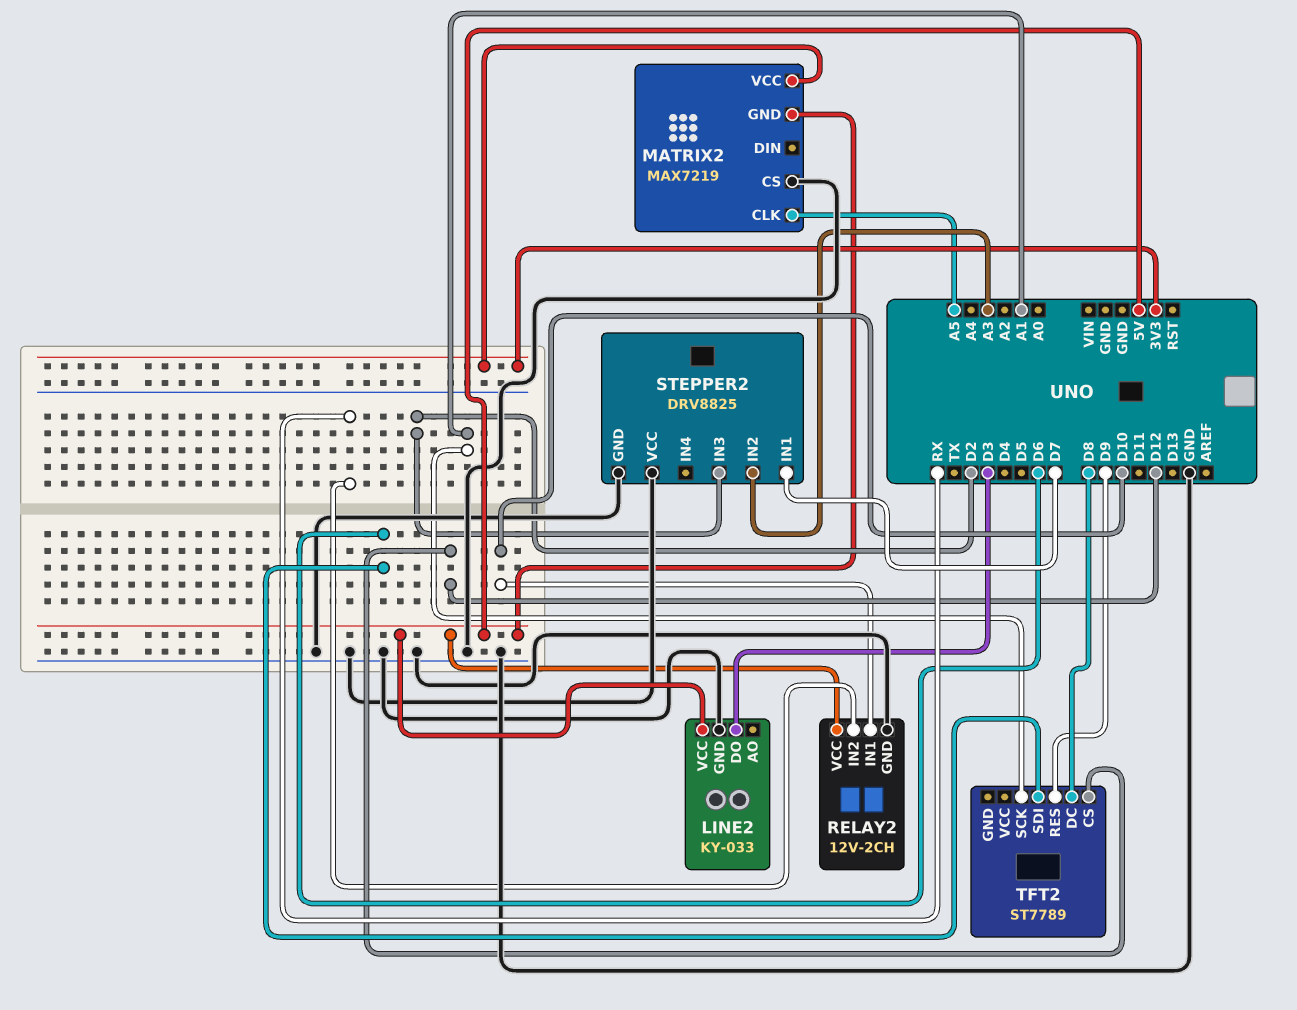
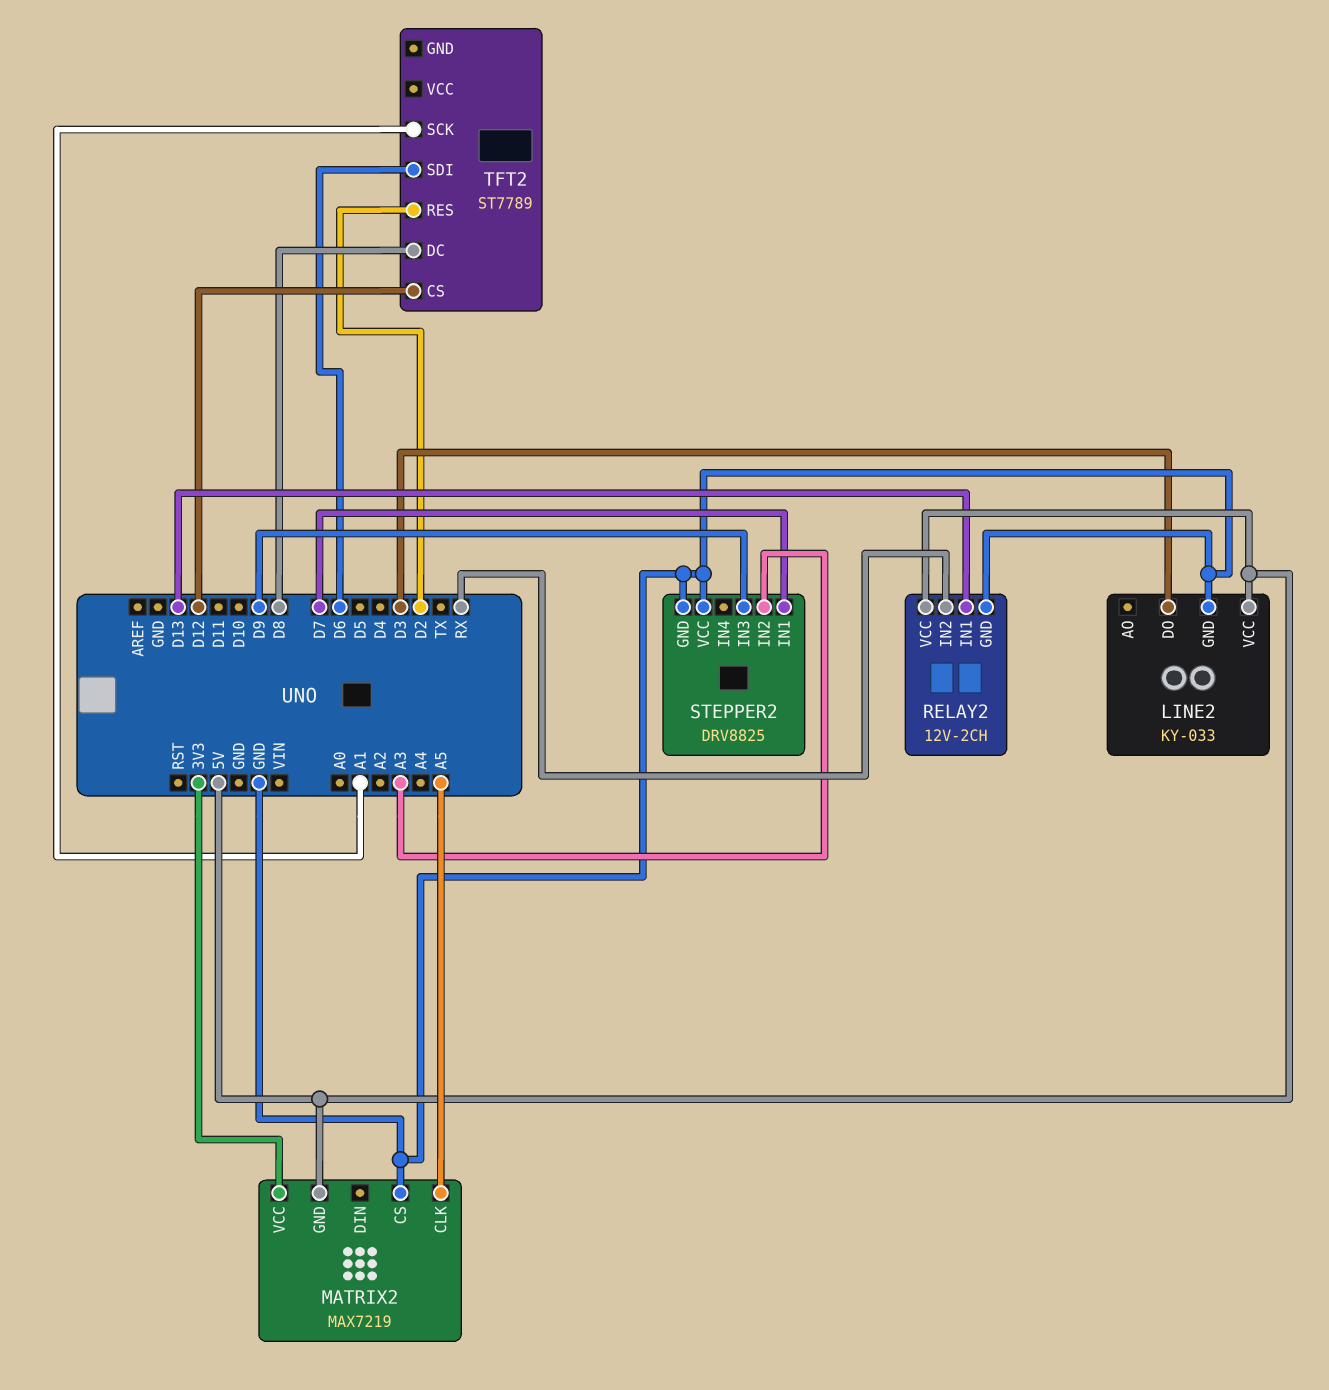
RELAY2 pin IN1: D10 -> D13
STEPPER2 pin IN3: D2 -> D9
TFT2 pin RES: D9 -> D2

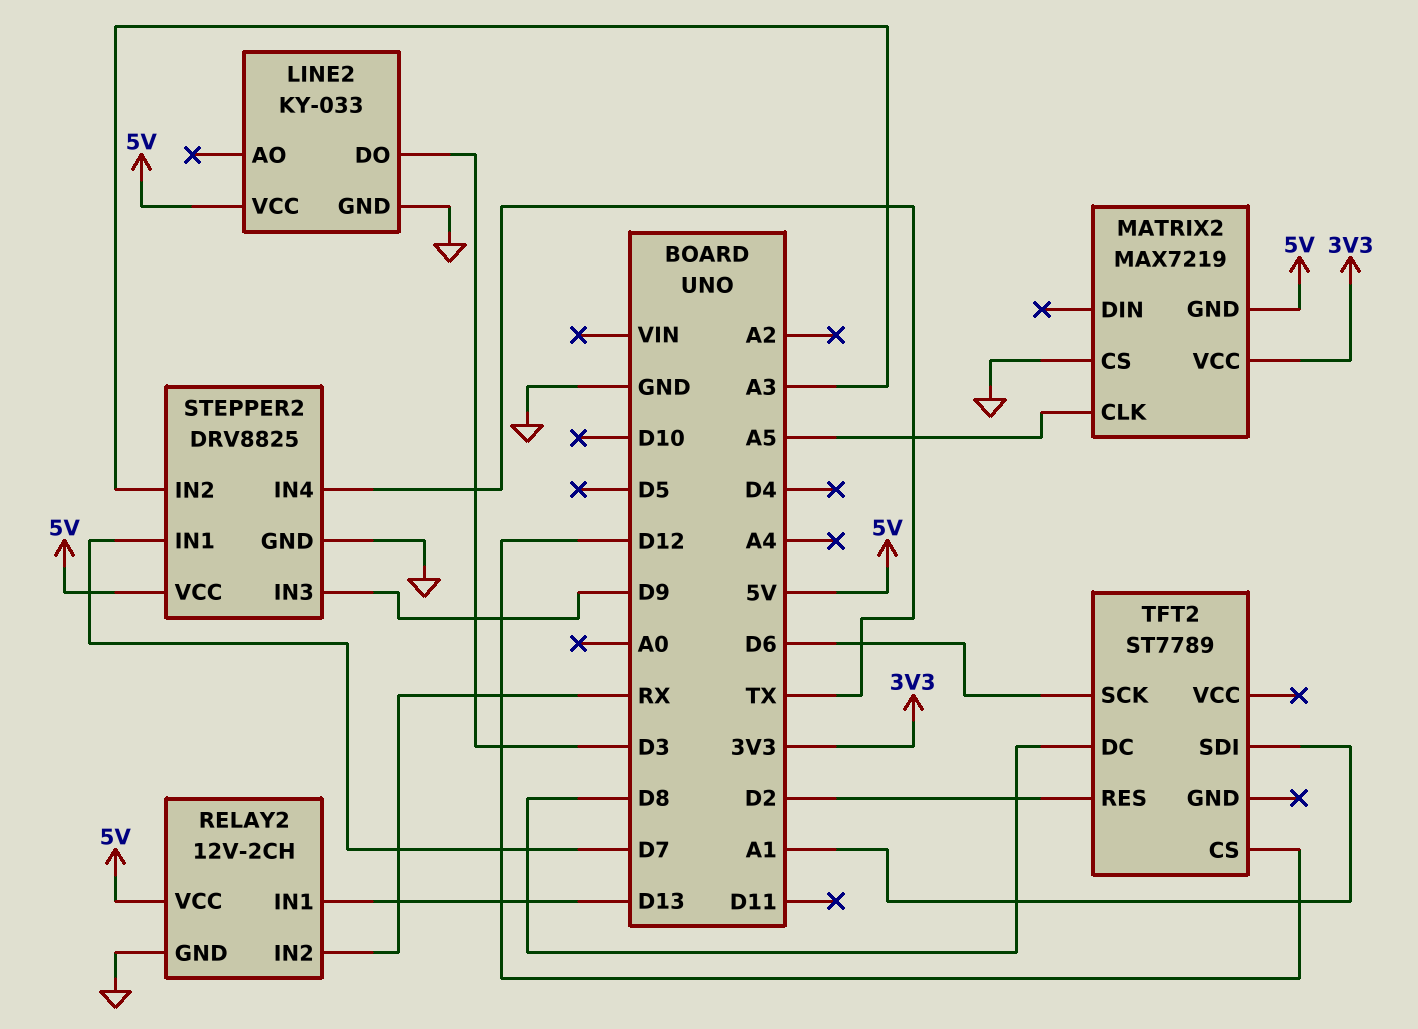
STEPPER2 pin IN4: none -> TX
STEPPER2 pin VCC: GND -> 5V
TFT2 pin SCK: A1 -> D6
TFT2 pin SDI: D6 -> A1

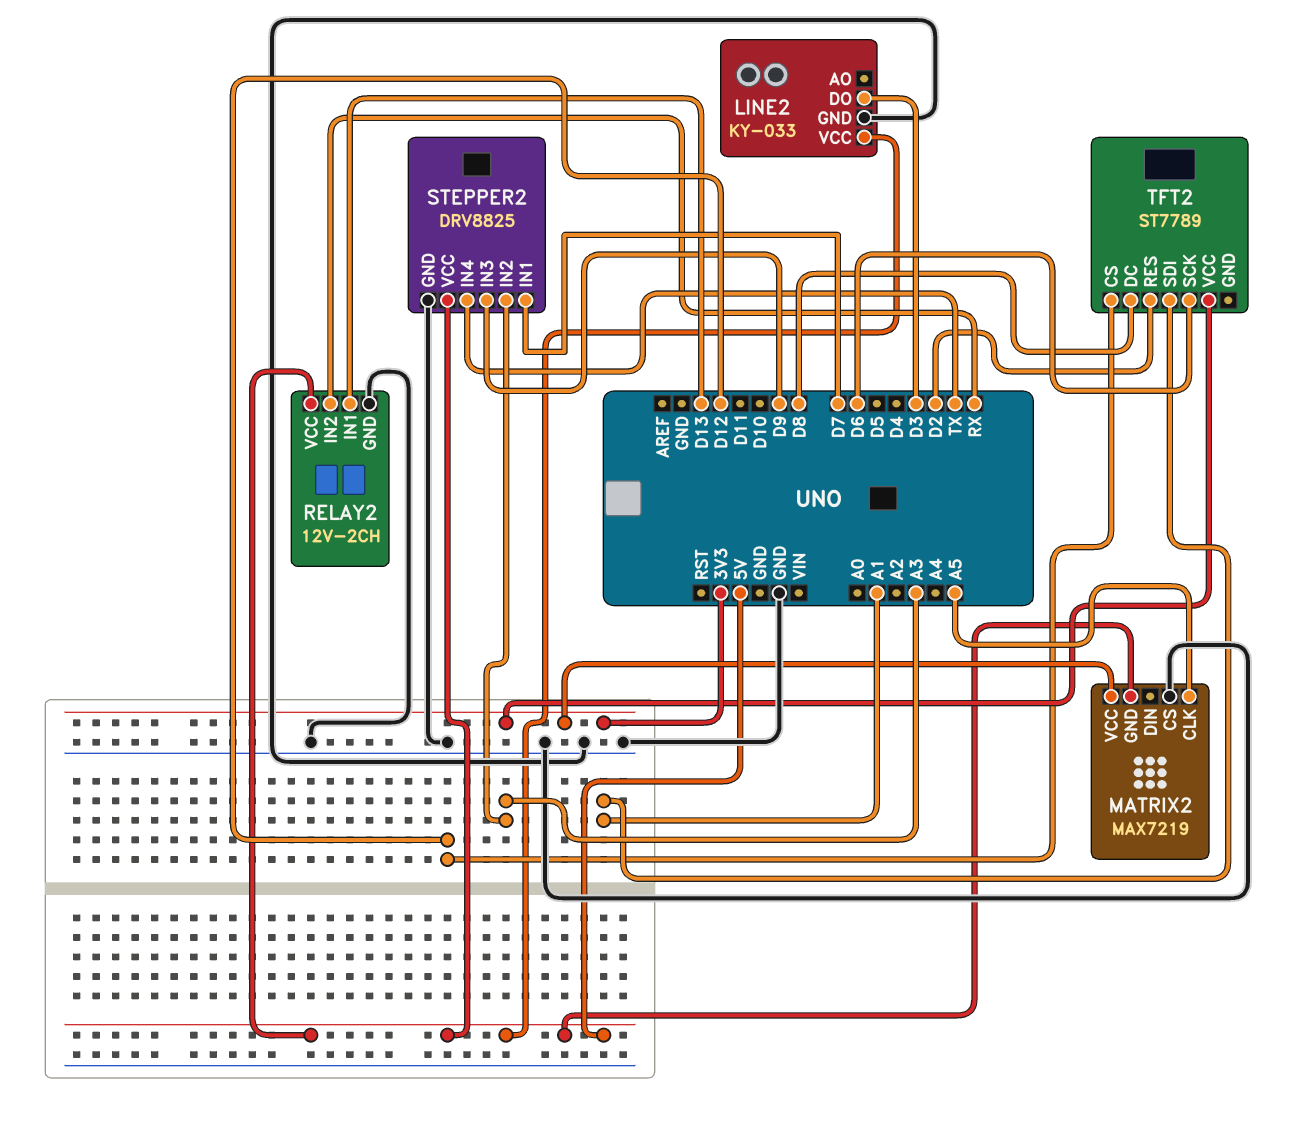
TFT2 pin VCC: none -> 3V3

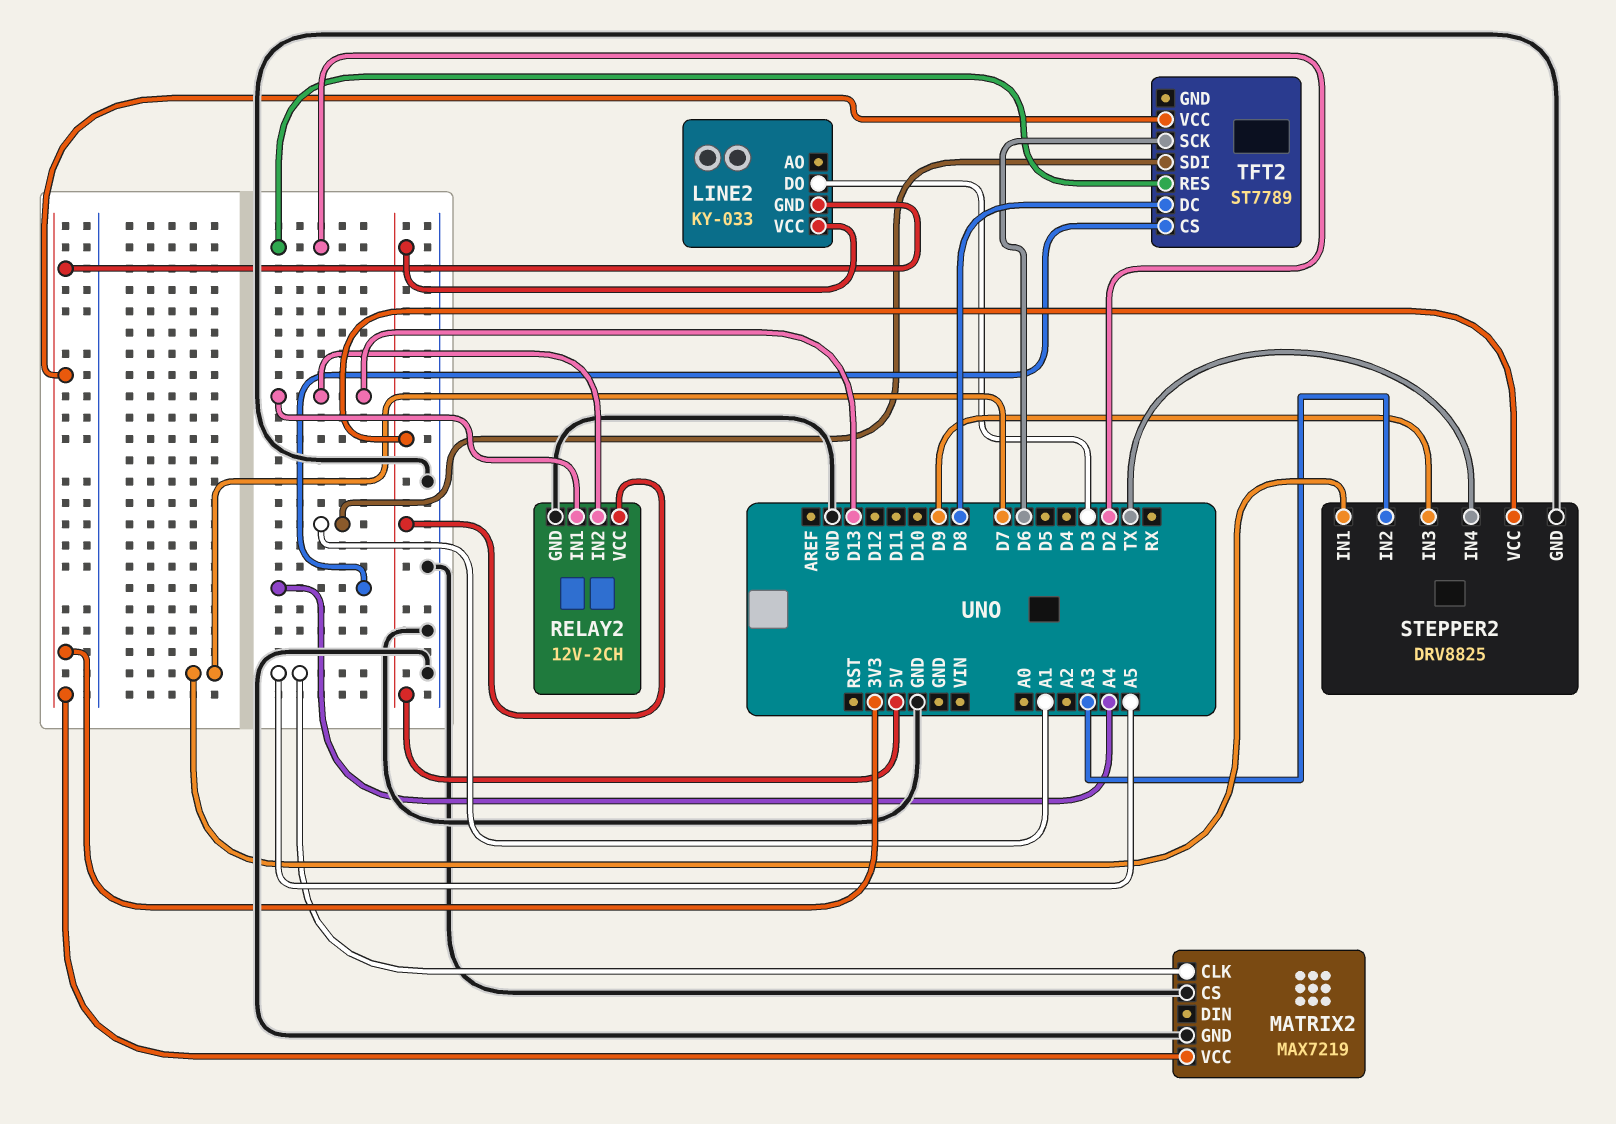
LINE2 pin GND: GND -> 3V3
MATRIX2 pin GND: 5V -> GND
RELAY2 pin IN2: RX -> D13
TFT2 pin CS: D12 -> A4

